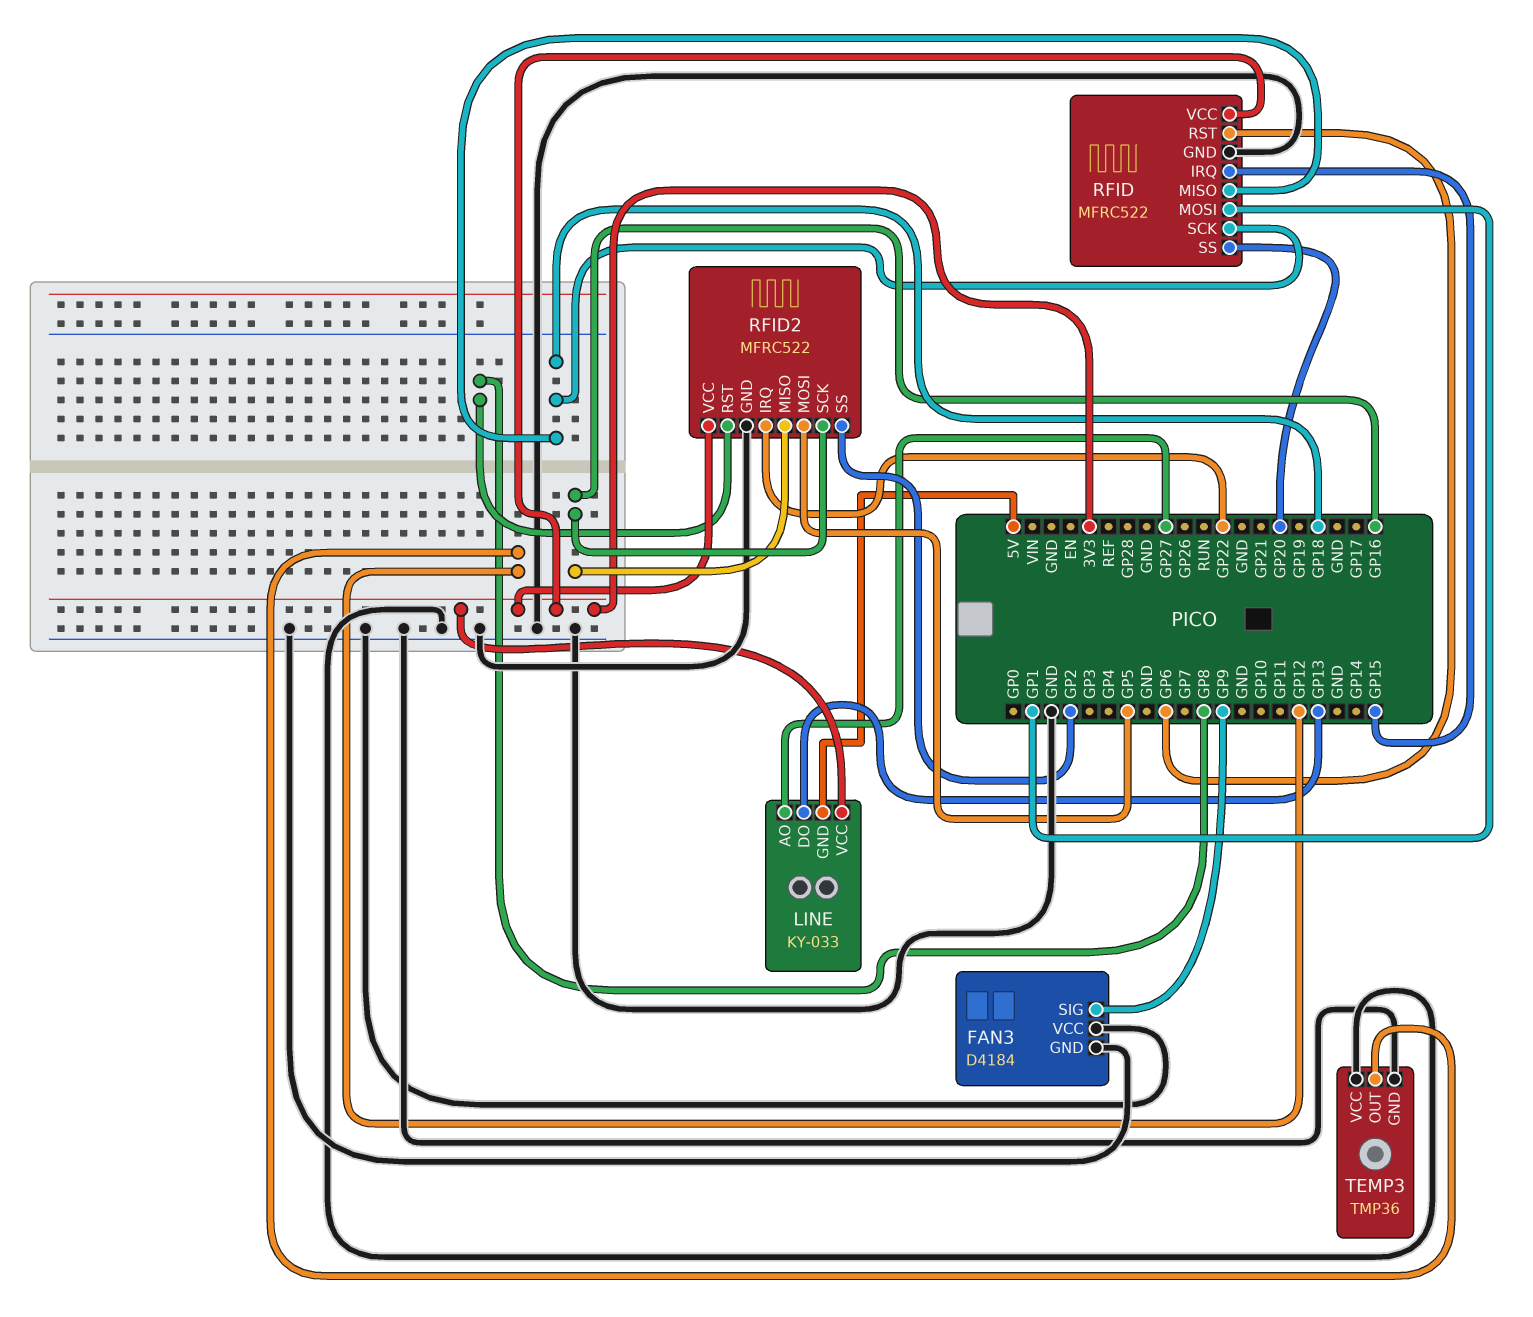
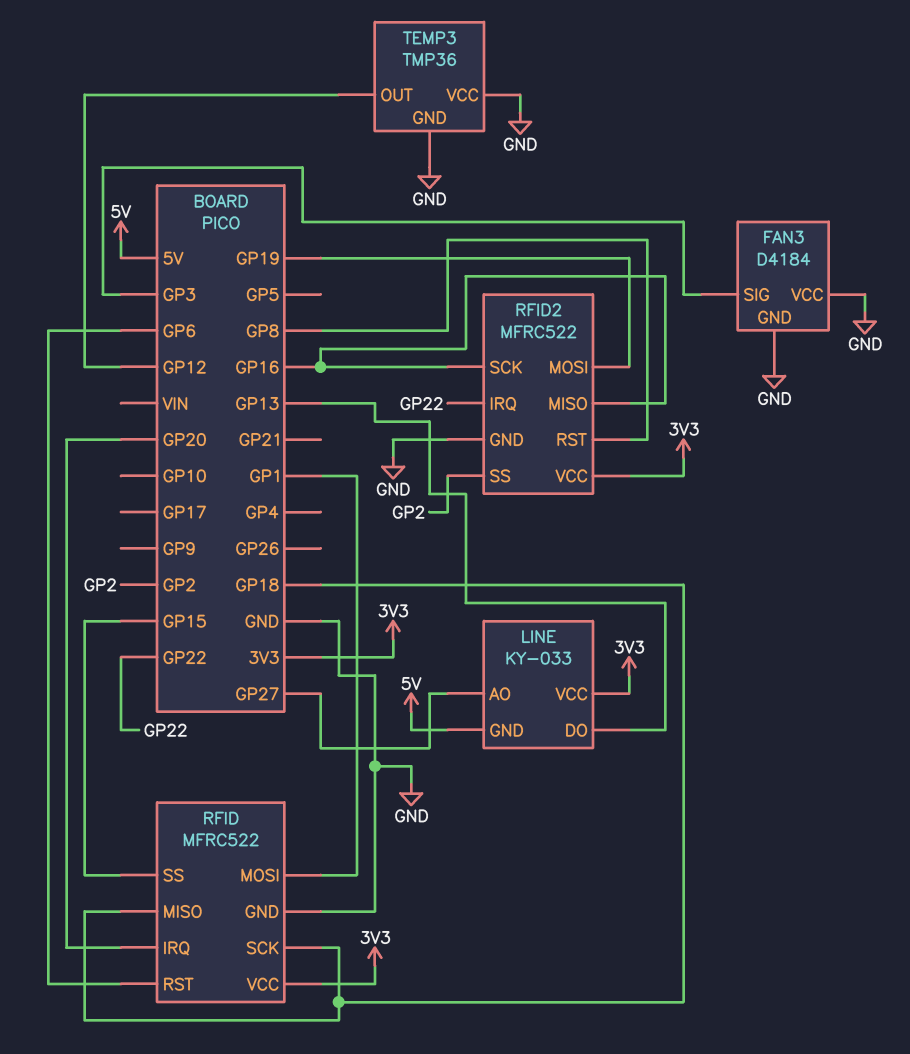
FAN3 pin SIG: GP9 -> GP3
RFID pin IRQ: GP15 -> GP20
RFID pin SS: GP20 -> GP15
RFID2 pin MOSI: GP5 -> GP19

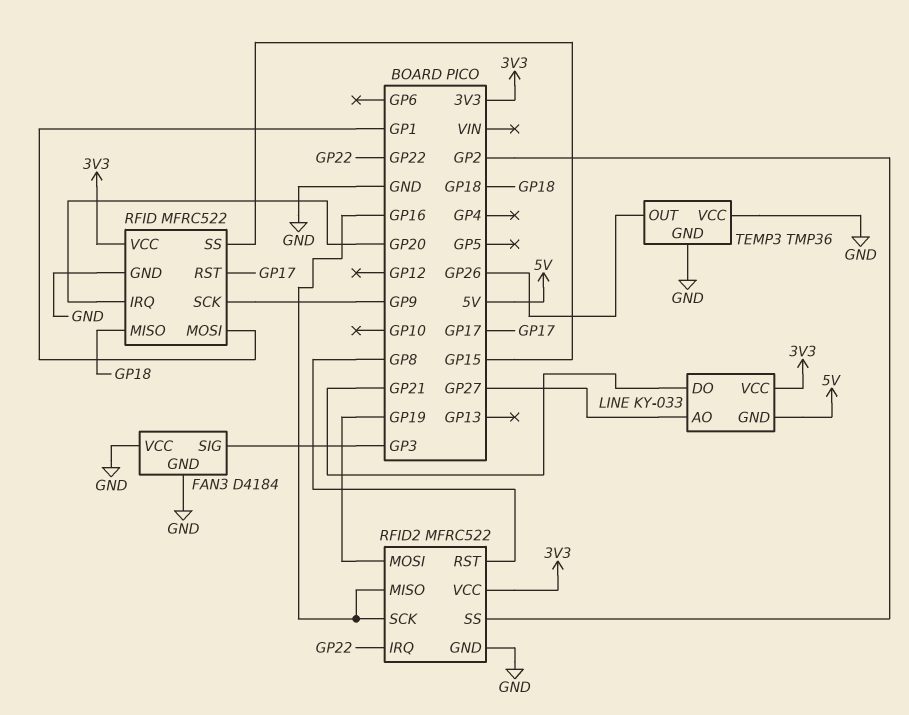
LINE pin DO: GP13 -> GP21
RFID pin RST: GP6 -> GP17
RFID pin SCK: GP18 -> GP9
TEMP3 pin OUT: GP12 -> GP26

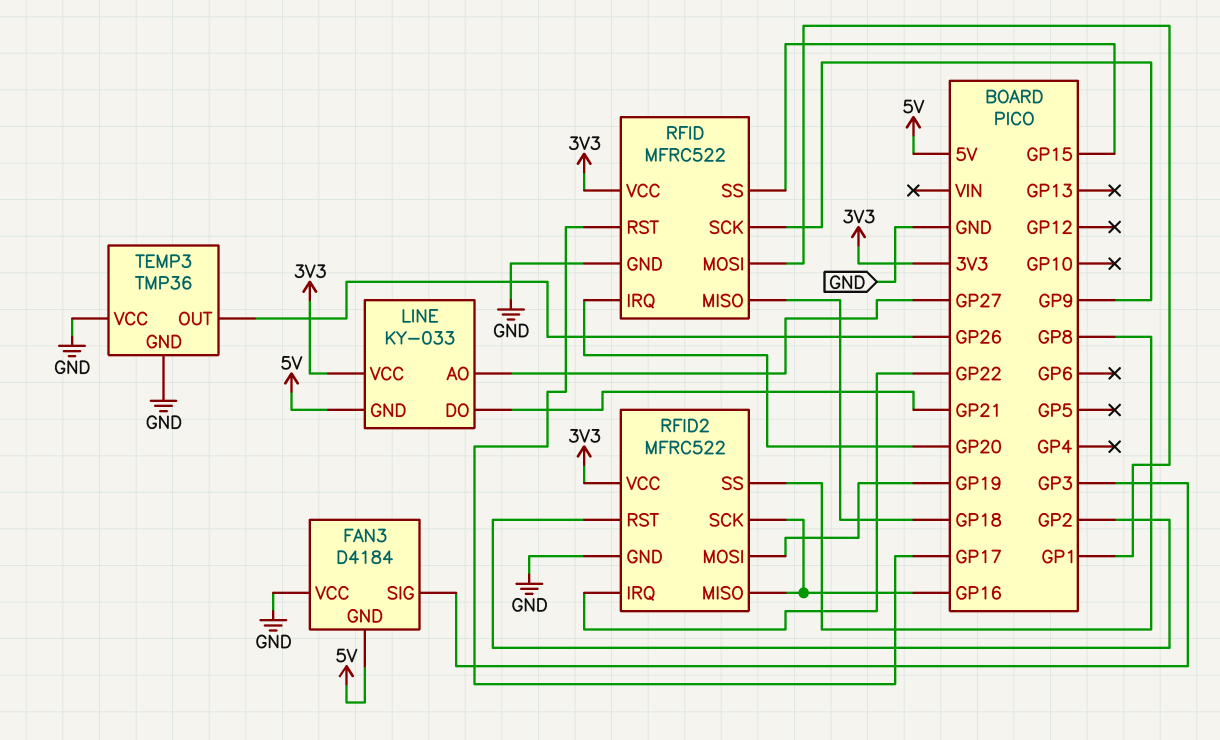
FAN3 pin GND: GND -> 5V
RFID2 pin RST: GP8 -> GP2
RFID2 pin SS: GP2 -> GP8

